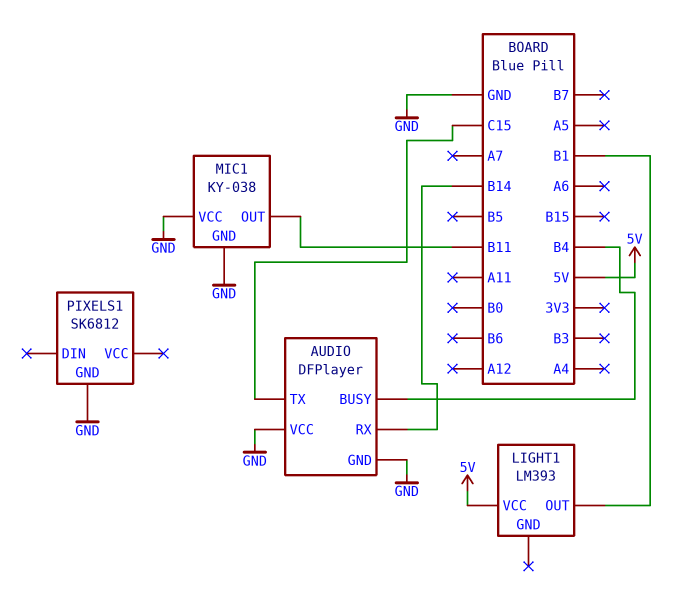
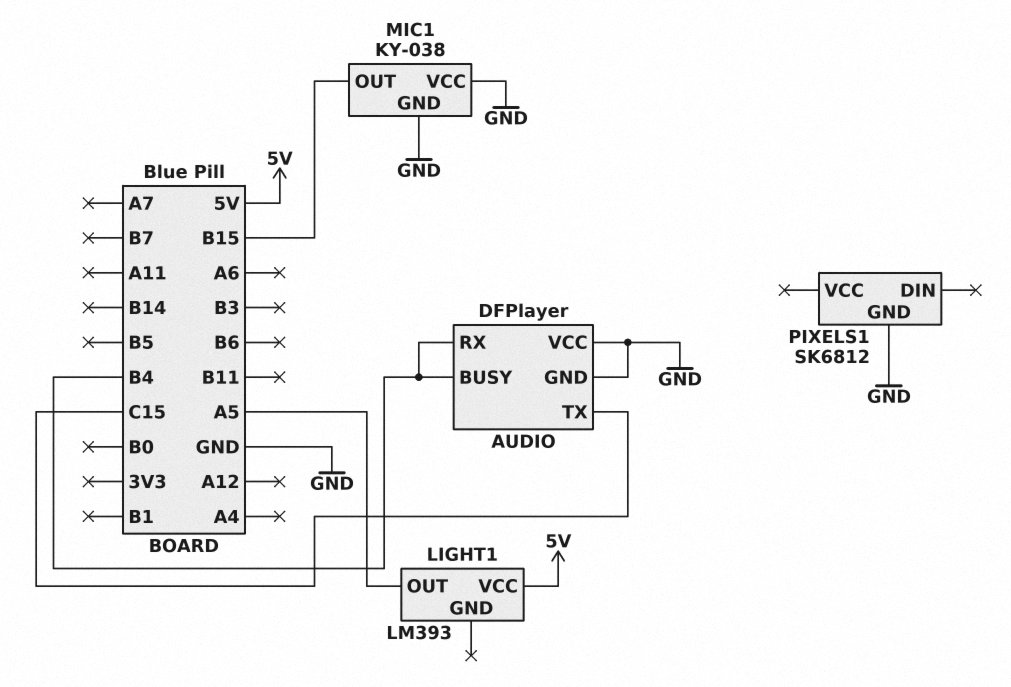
AUDIO pin RX: B14 -> B4
LIGHT1 pin OUT: B1 -> A5
MIC1 pin OUT: B11 -> B15

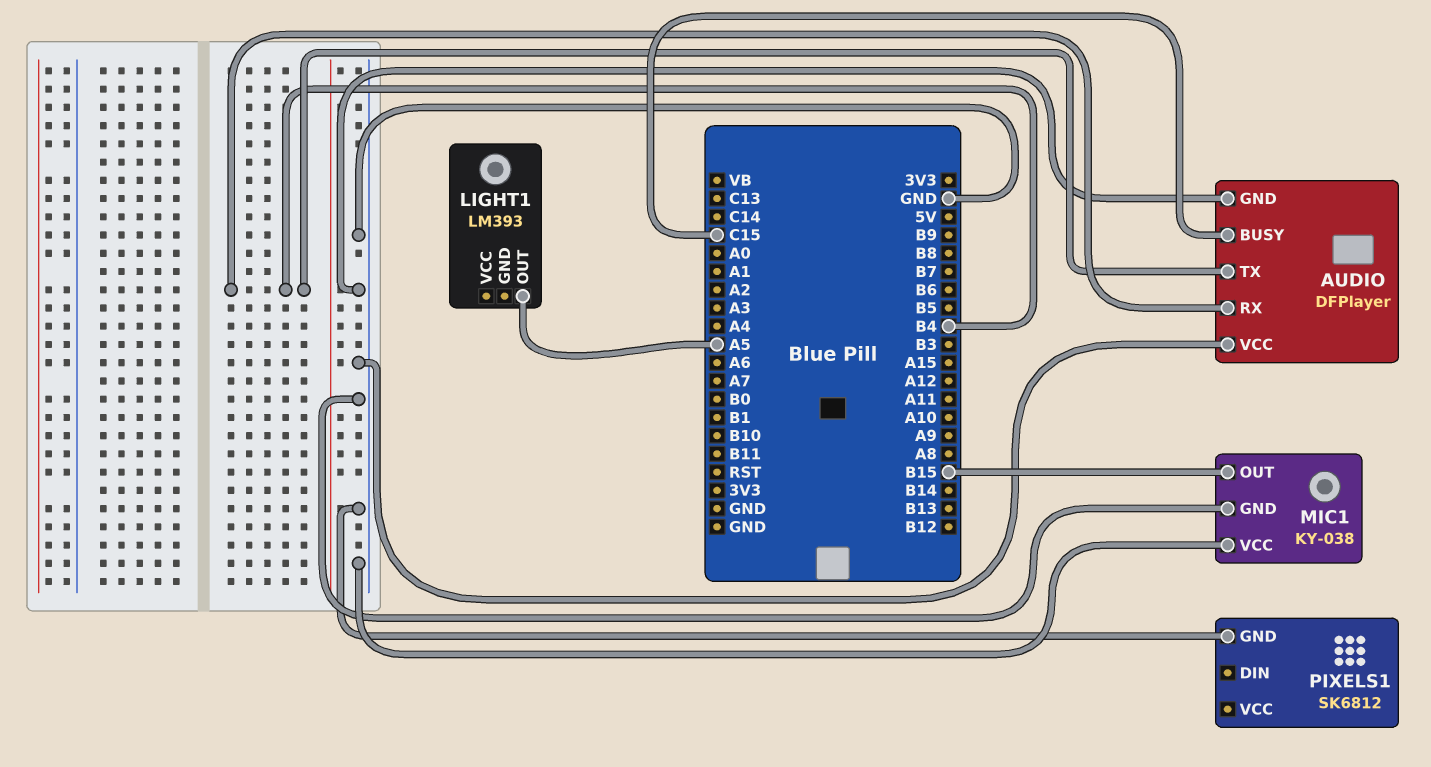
AUDIO pin BUSY: B4 -> C15
AUDIO pin TX: C15 -> B4
LIGHT1 pin VCC: 5V -> none

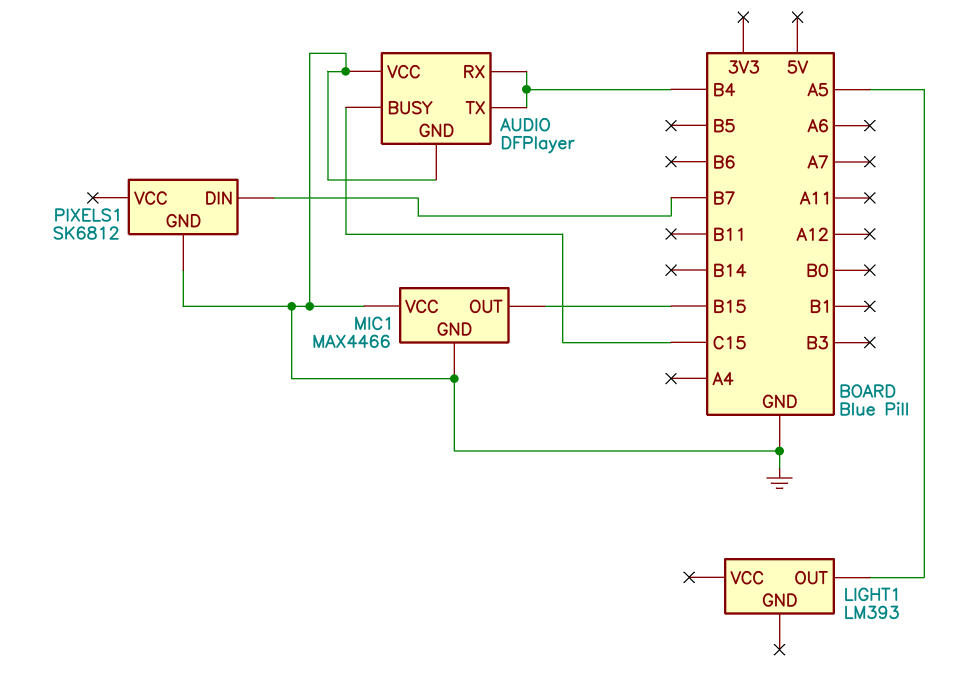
MIC1: KY-038 -> MAX4466
PIXELS1 pin DIN: none -> B7

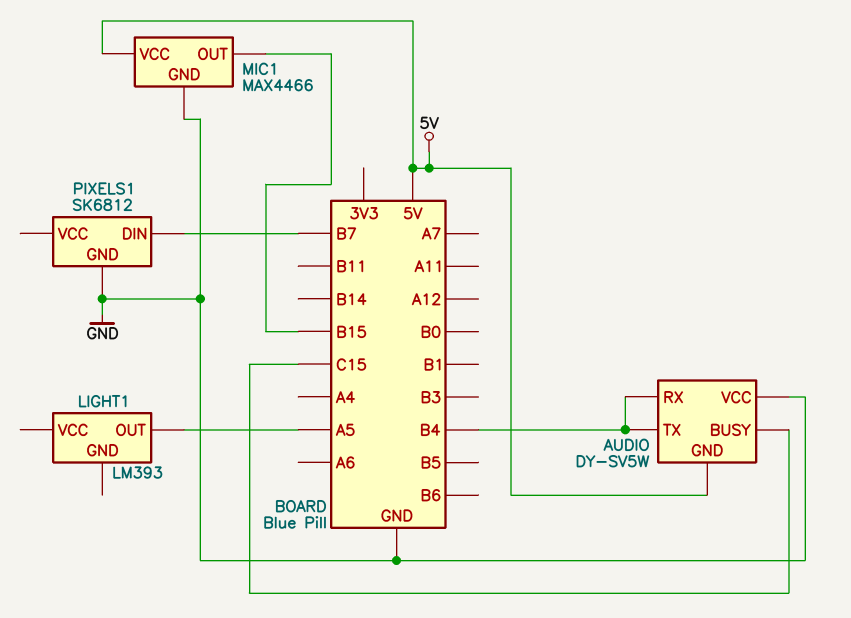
AUDIO: DFPlayer -> DY-SV5W
AUDIO pin GND: GND -> 5V
MIC1 pin VCC: GND -> 5V

